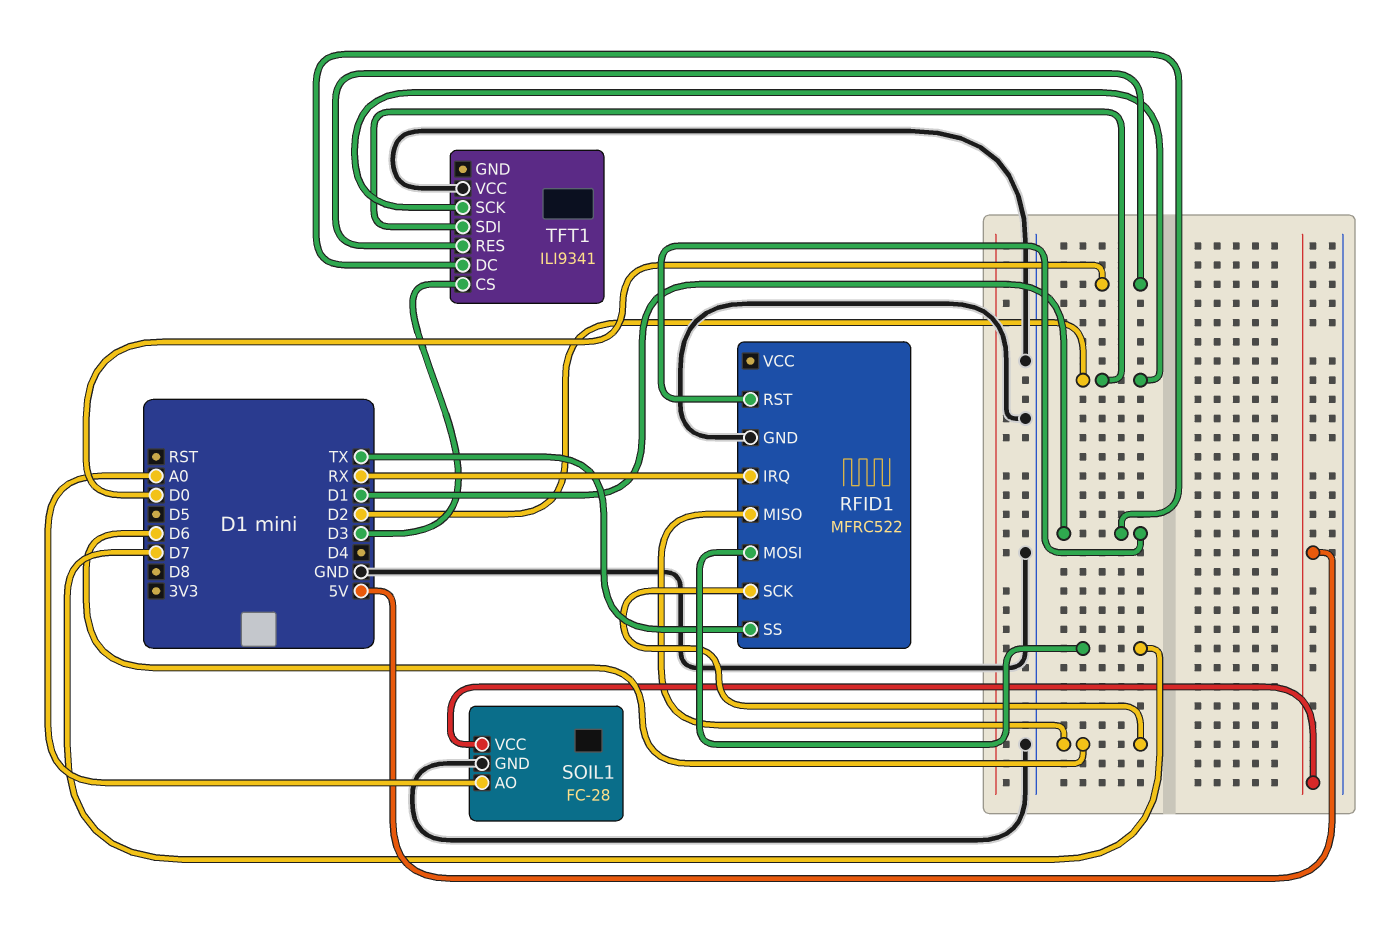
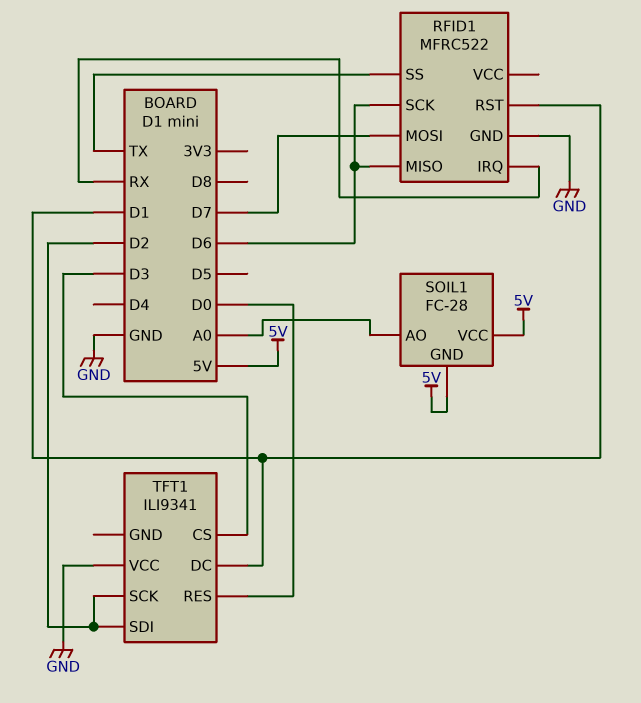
SOIL1 pin GND: GND -> 5V

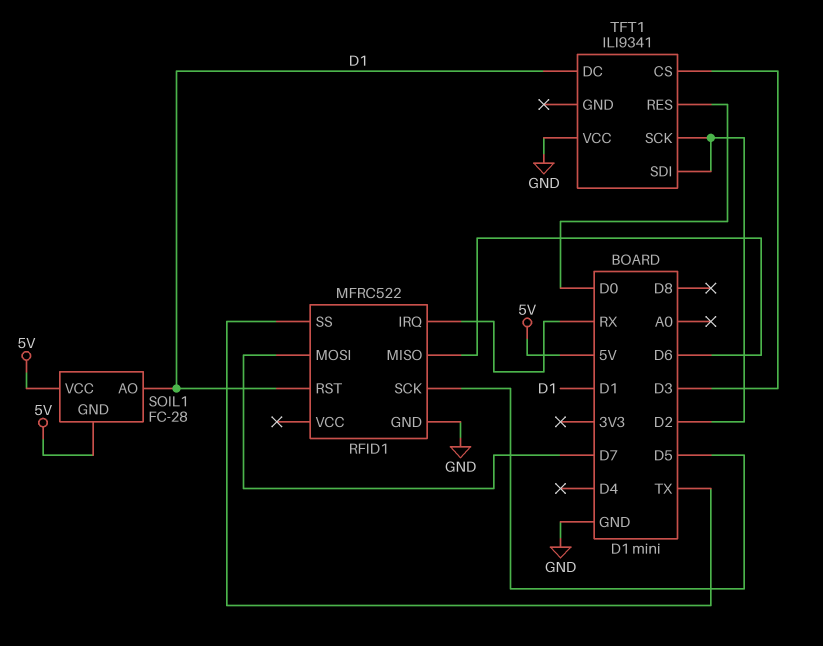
RFID1 pin SCK: D6 -> D5
SOIL1 pin AO: A0 -> D1

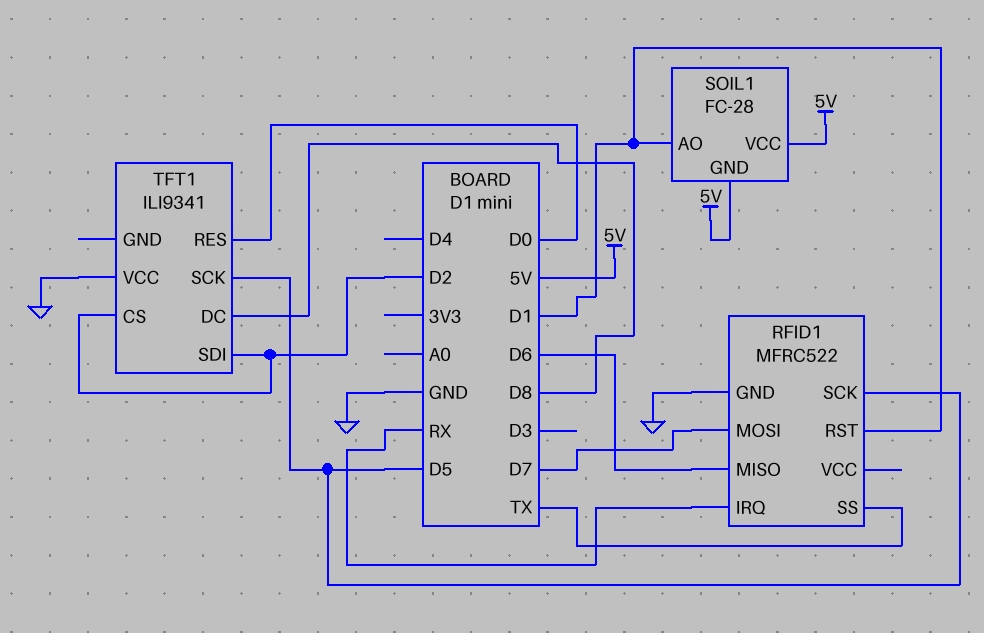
TFT1 pin CS: D3 -> D2
TFT1 pin DC: D1 -> D8
TFT1 pin SCK: D2 -> D5

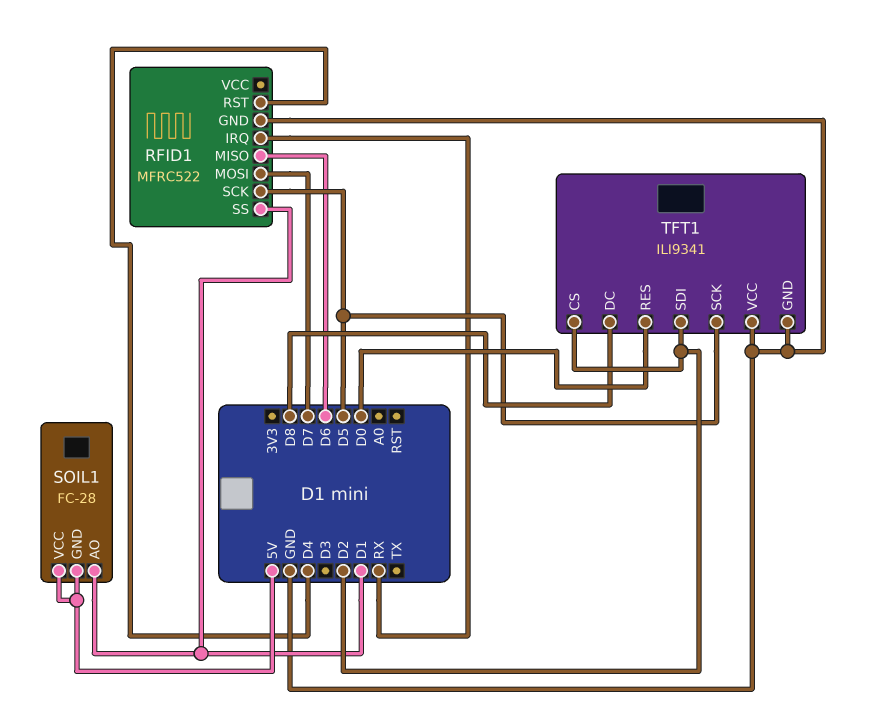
RFID1 pin RST: D1 -> D4
RFID1 pin SS: TX -> D1
TFT1 pin GND: none -> GND

